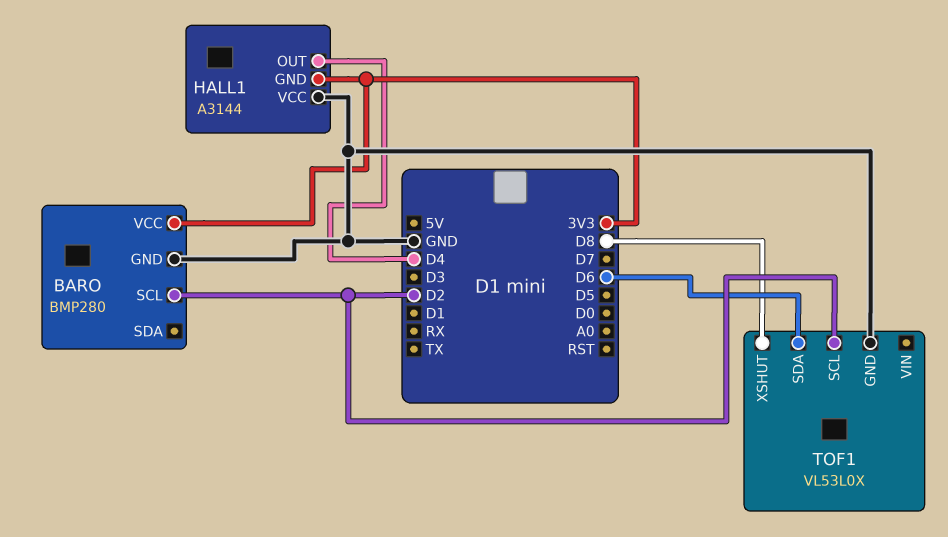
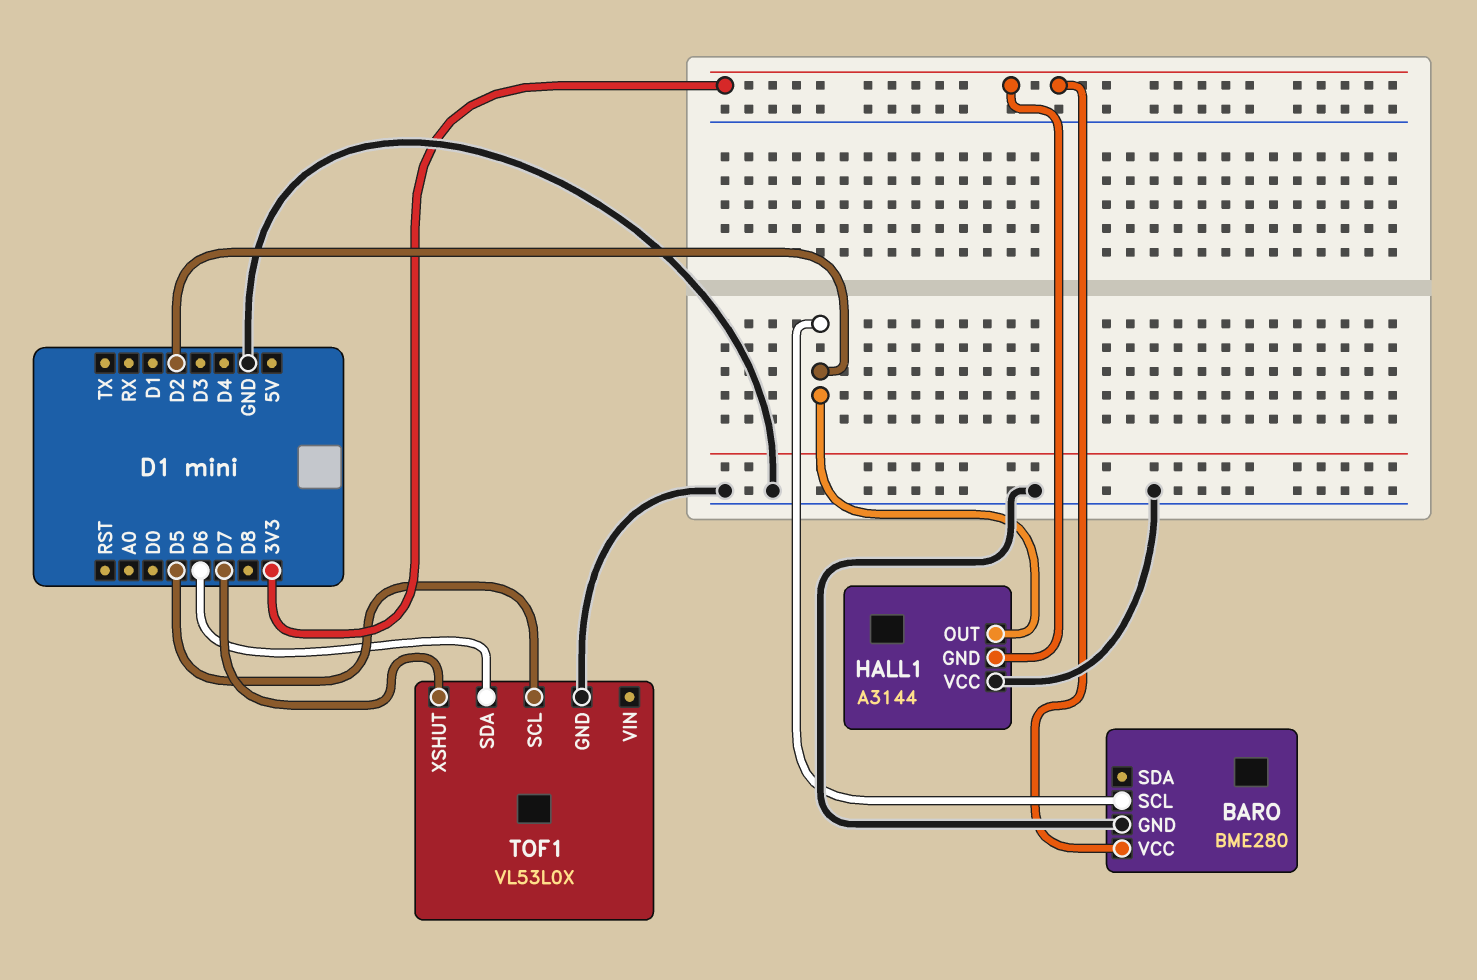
BARO: BMP280 -> BME280
HALL1 pin OUT: D4 -> D2
TOF1 pin SCL: D2 -> D5
TOF1 pin XSHUT: D8 -> D7

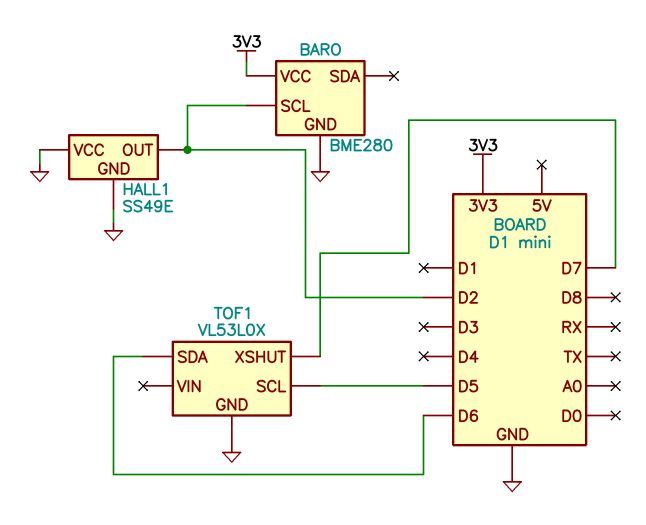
HALL1: A3144 -> SS49E
HALL1 pin GND: 3V3 -> GND

